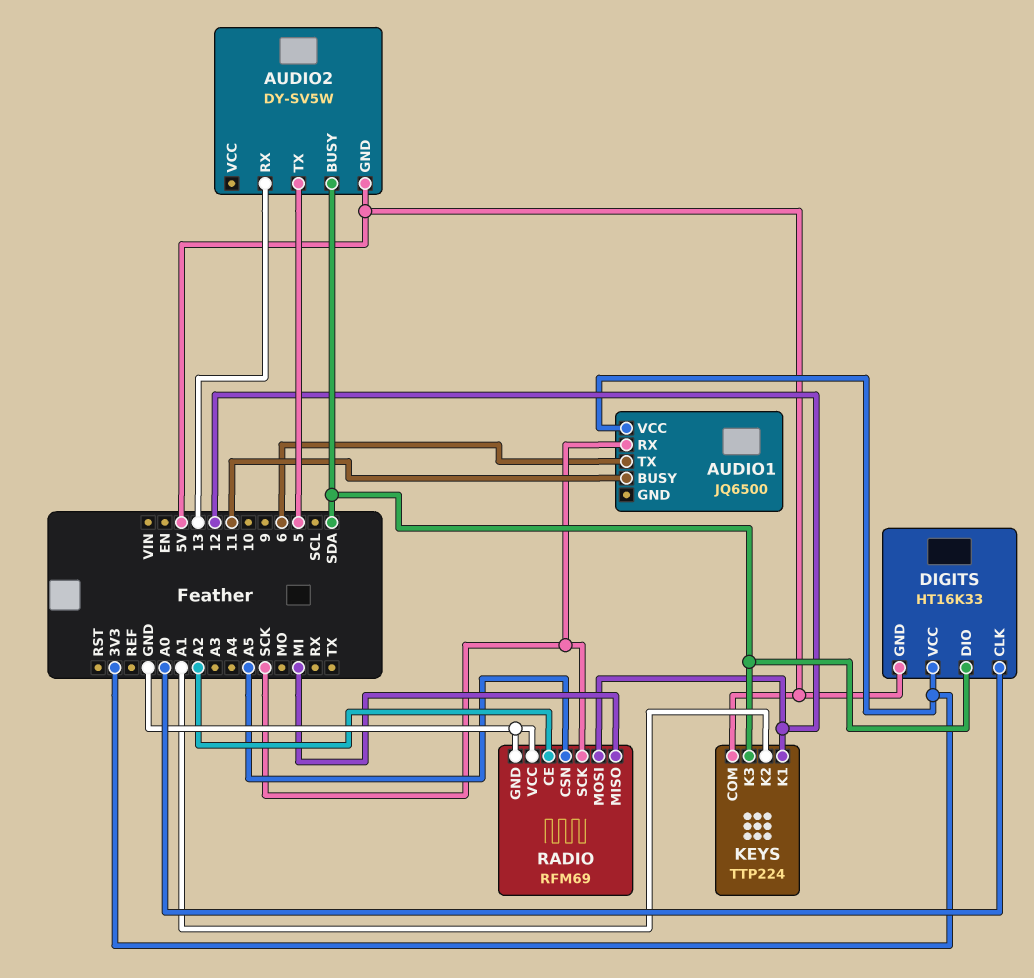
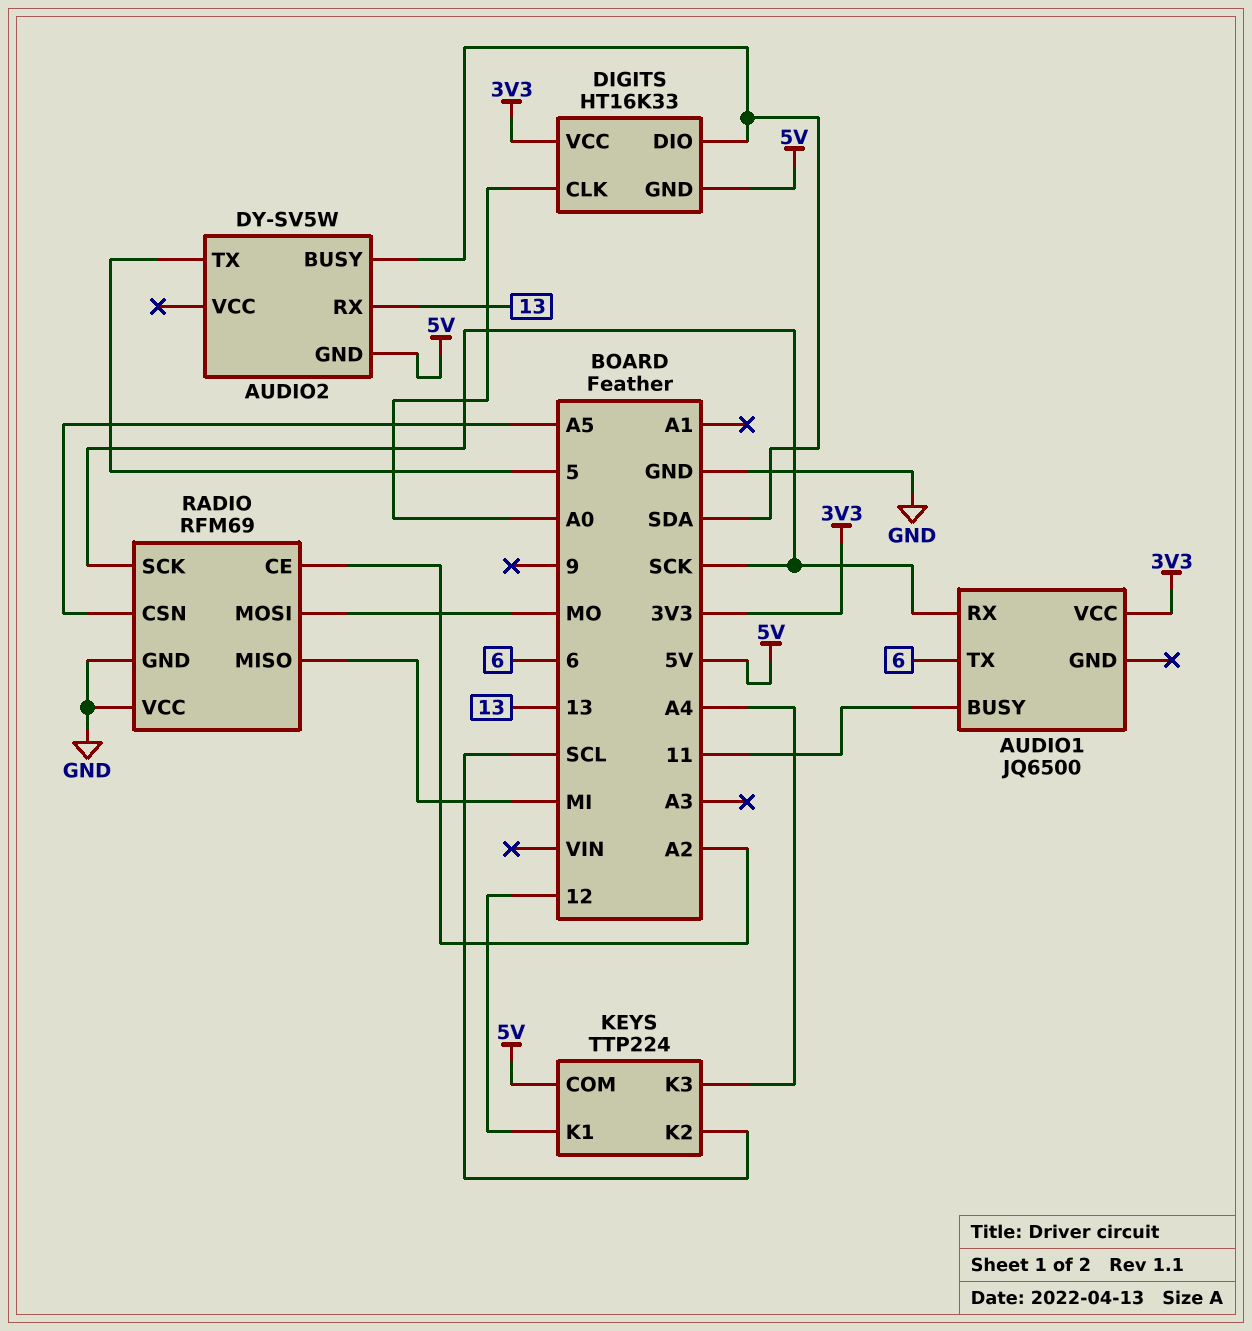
KEYS pin K2: A1 -> SCL
KEYS pin K3: SDA -> A4
RADIO pin MOSI: 12 -> MO

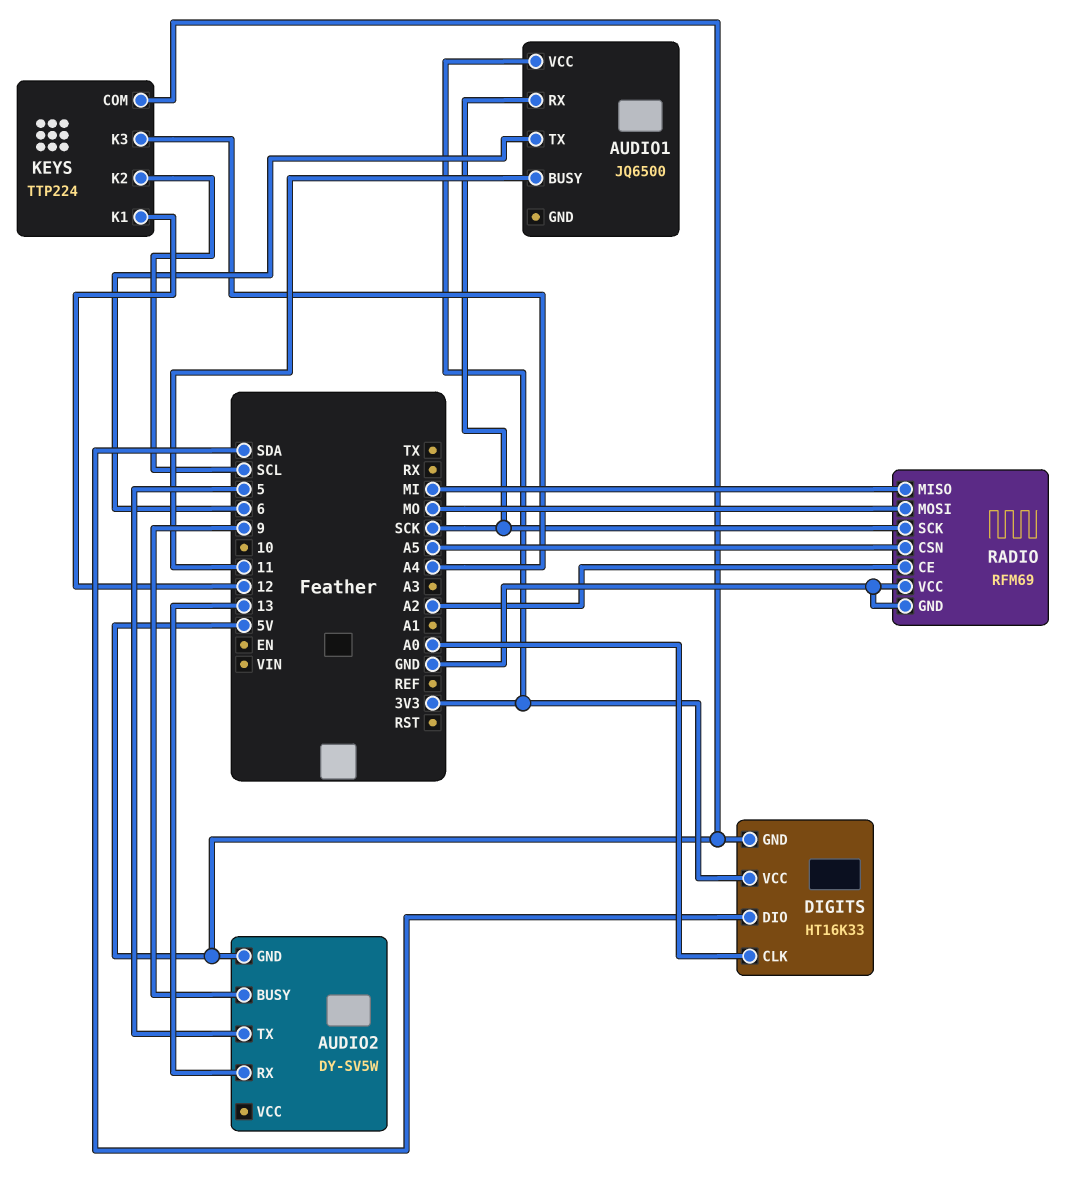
AUDIO2 pin BUSY: SDA -> 9

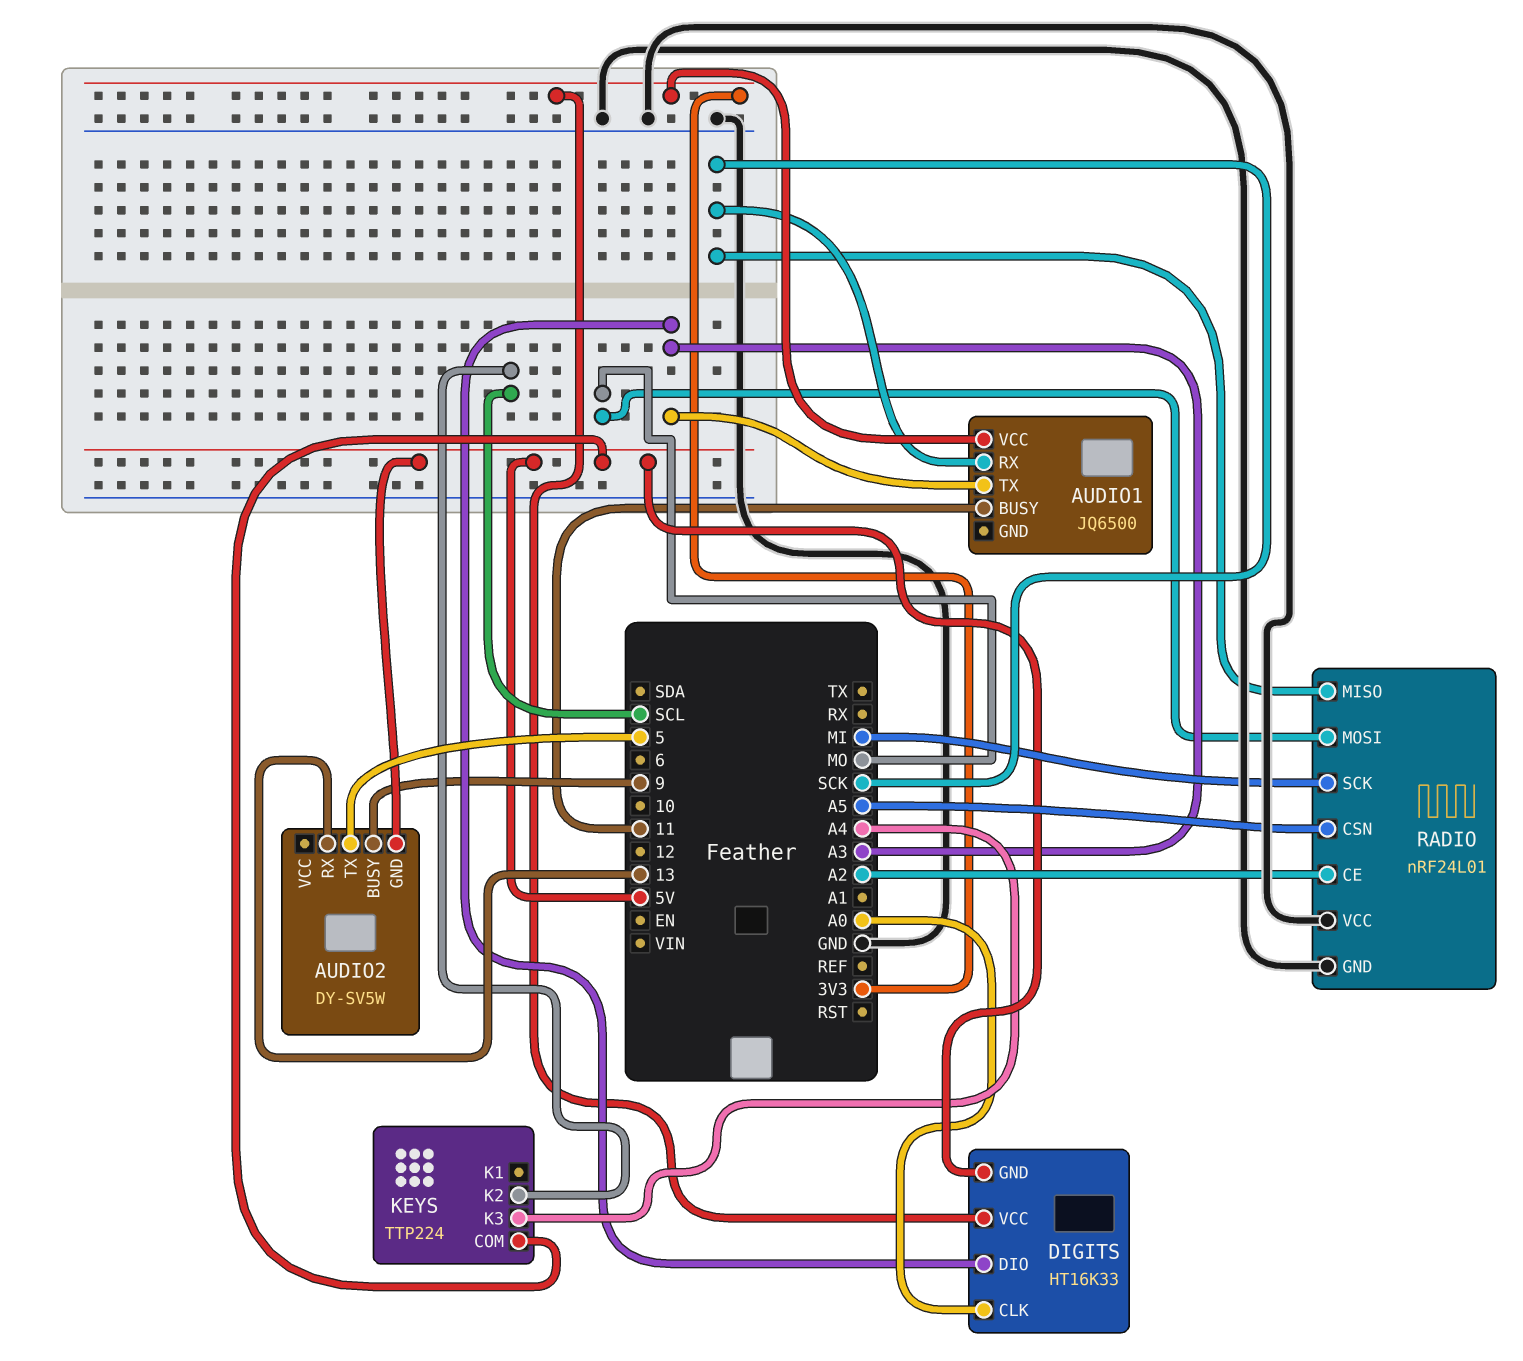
AUDIO1 pin TX: 6 -> A3
DIGITS pin DIO: SDA -> A3
KEYS pin K1: 12 -> none
RADIO: RFM69 -> nRF24L01
RADIO pin MISO: MI -> SCK
RADIO pin SCK: SCK -> MI

